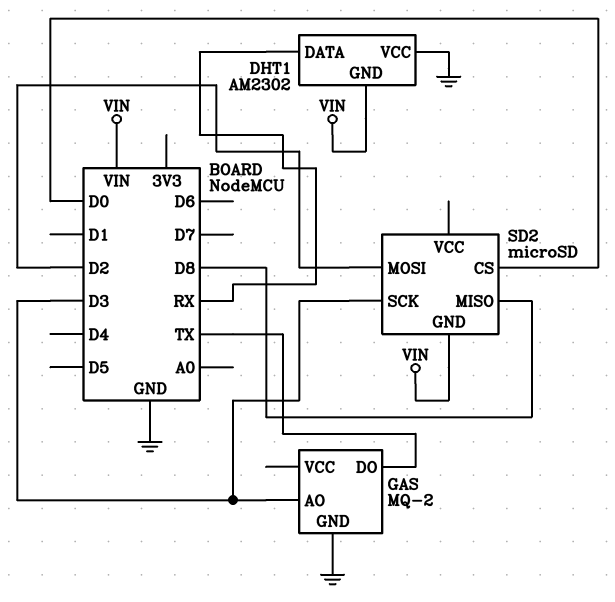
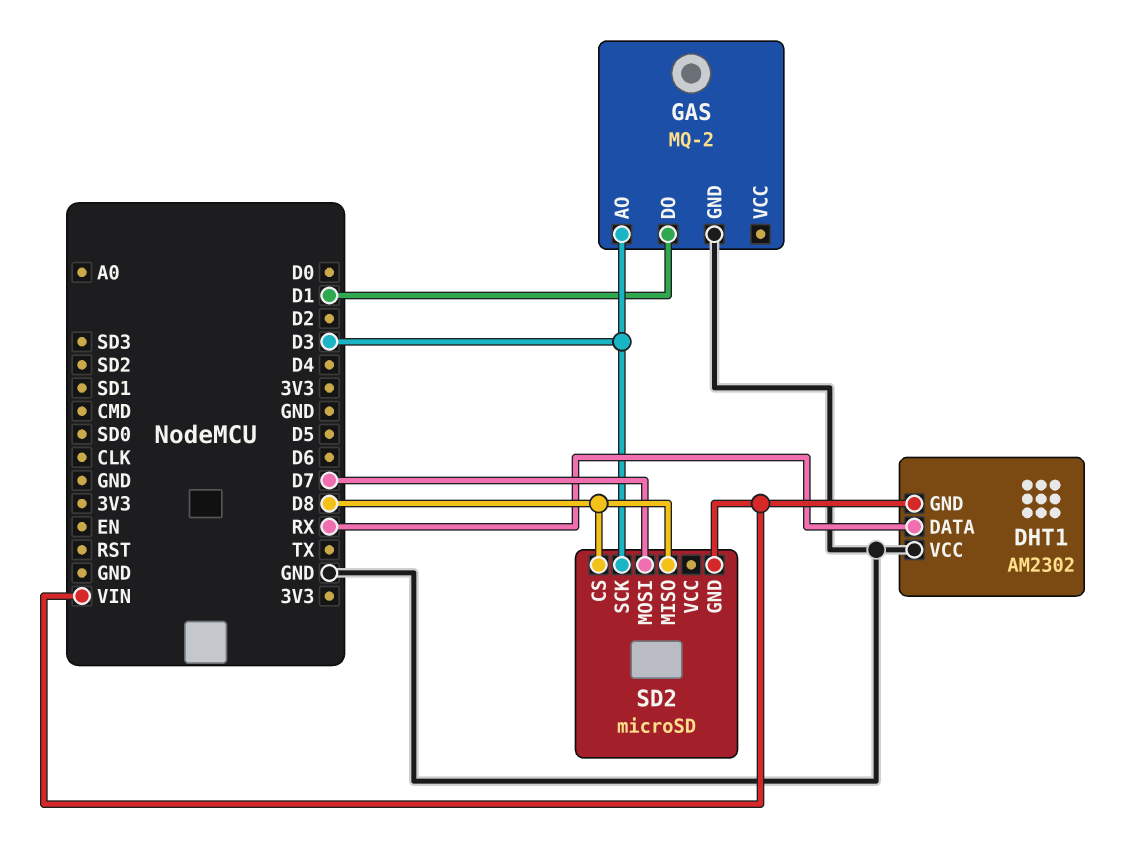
GAS pin DO: TX -> D1
SD2 pin CS: D0 -> D8
SD2 pin MOSI: D2 -> D7

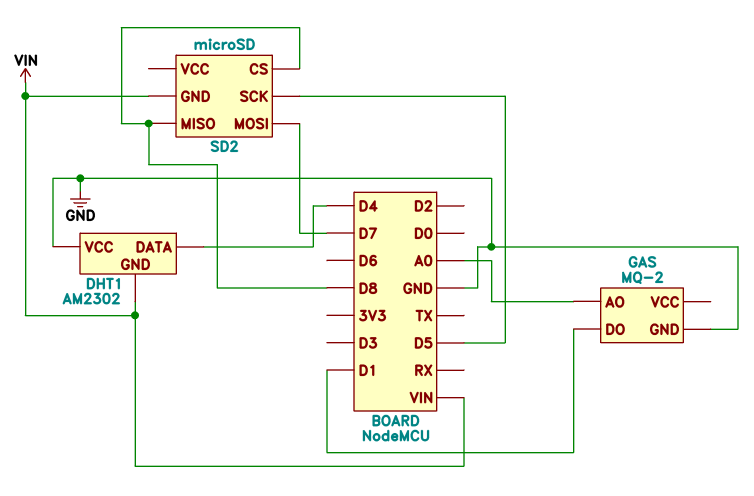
DHT1 pin DATA: RX -> D4
GAS pin AO: D3 -> A0
SD2 pin SCK: D3 -> D5

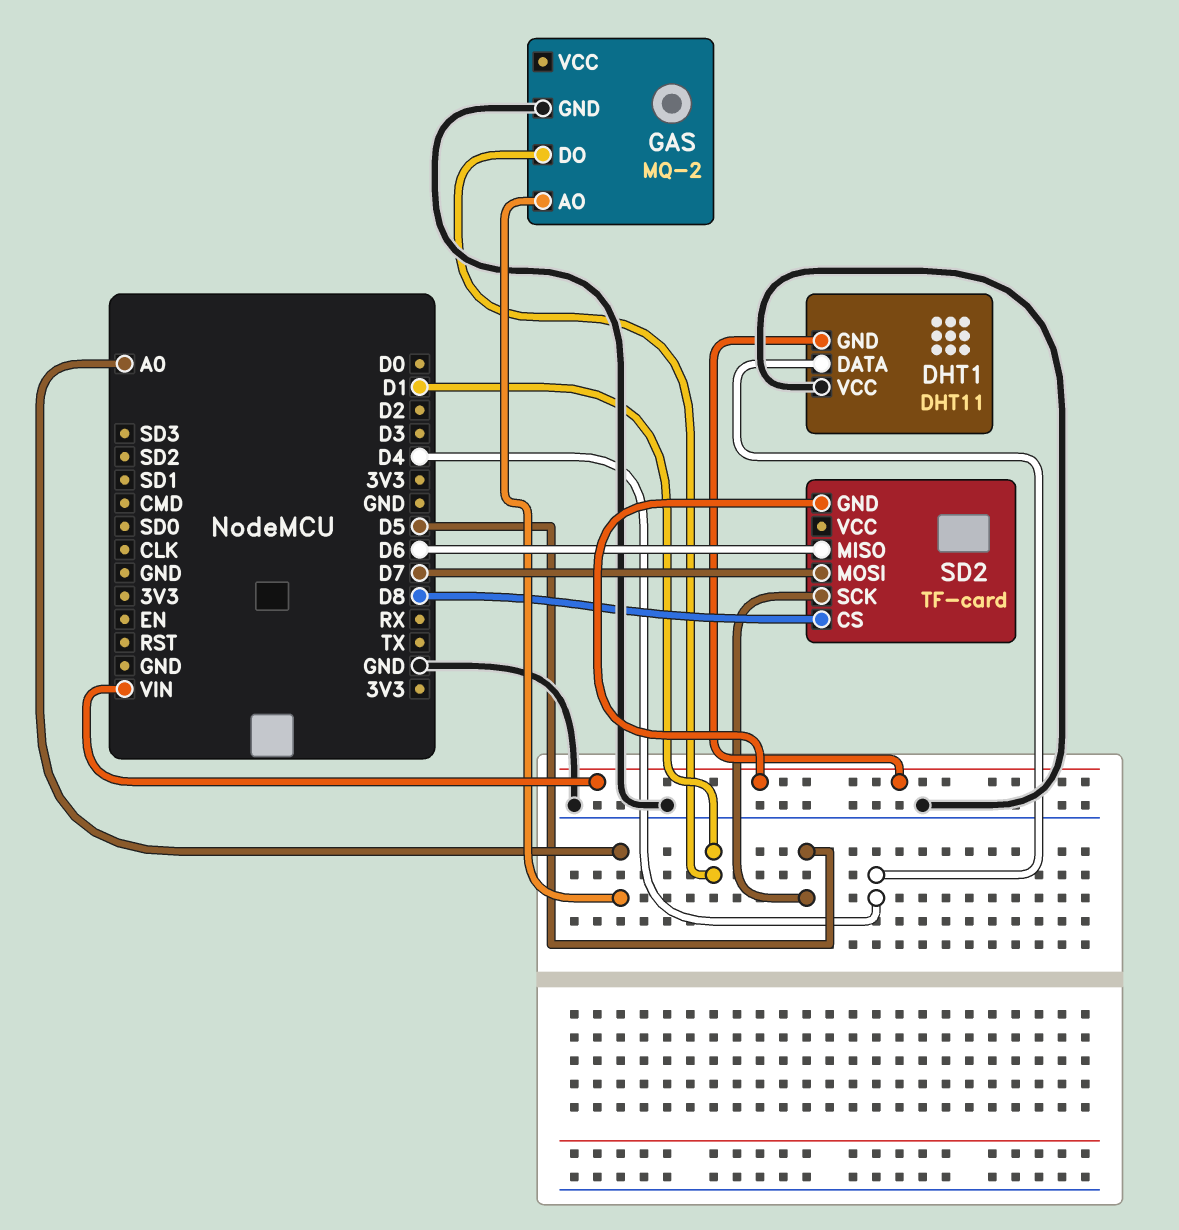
DHT1: AM2302 -> DHT11
SD2: microSD -> TF-card
SD2 pin MISO: D8 -> D6

